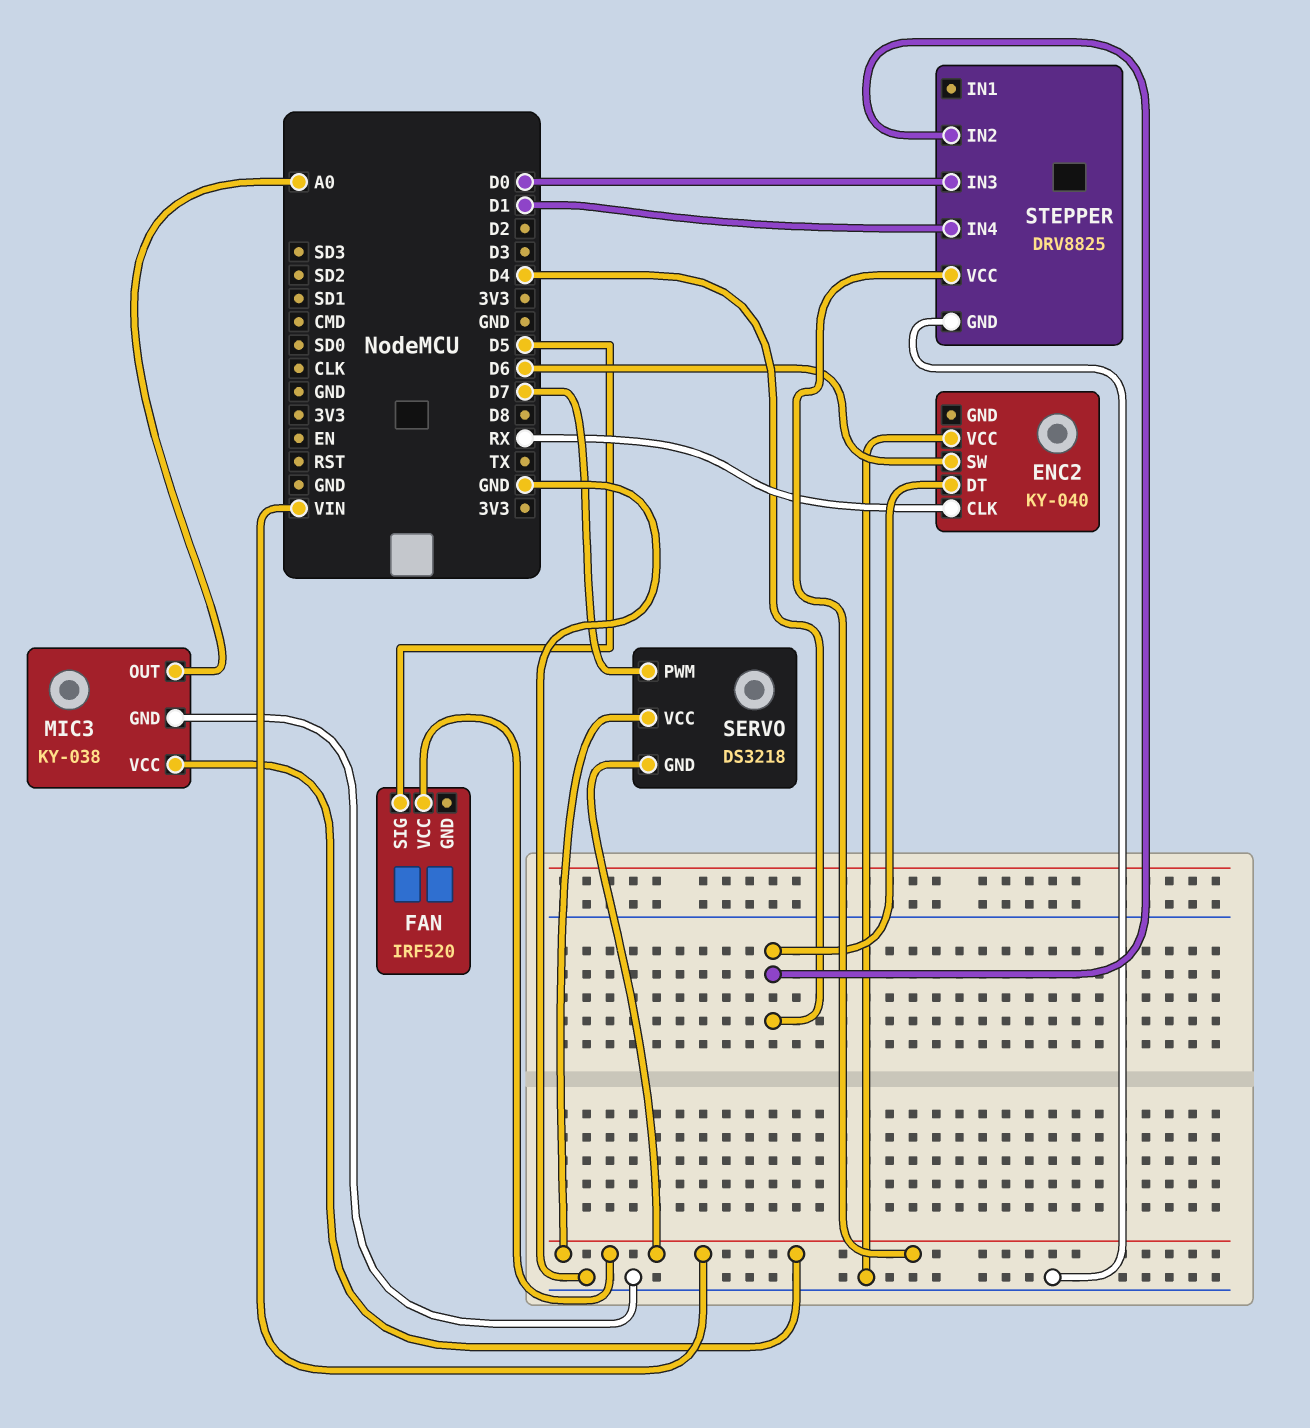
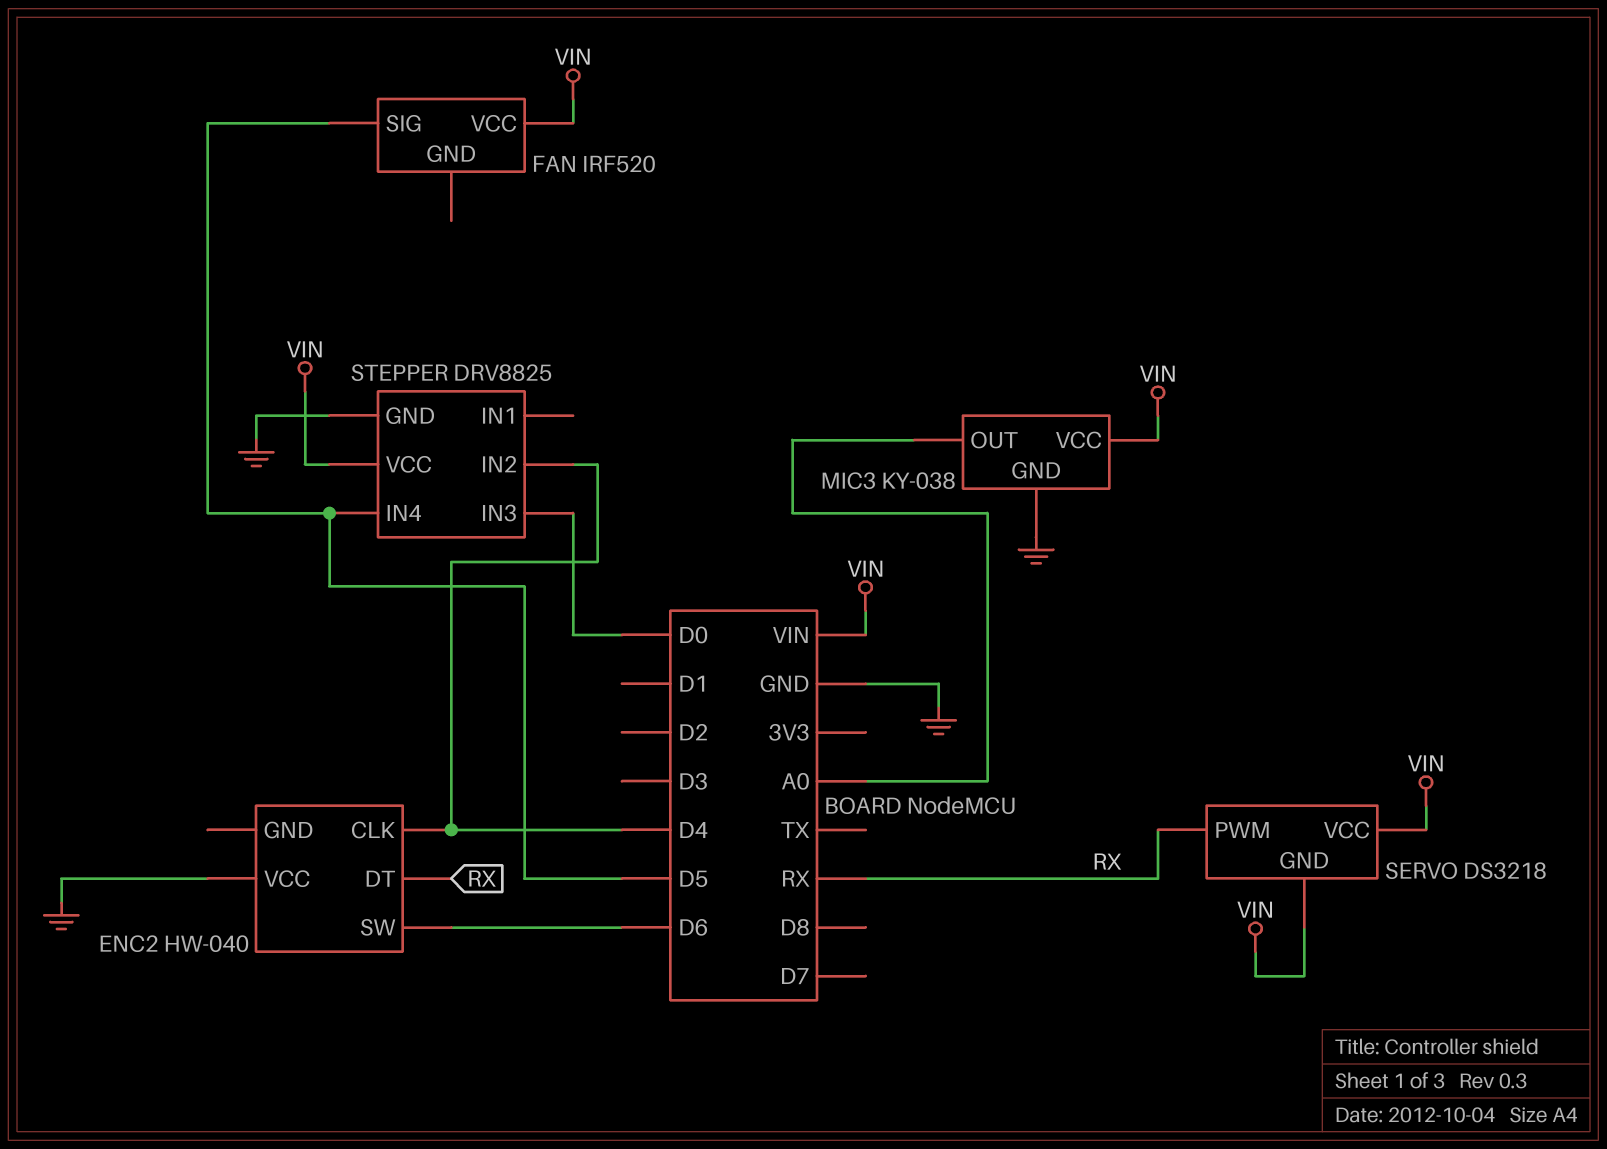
ENC2: KY-040 -> HW-040
ENC2 pin CLK: RX -> D4
ENC2 pin DT: D4 -> RX
SERVO pin PWM: D7 -> RX
STEPPER pin IN4: D1 -> D5

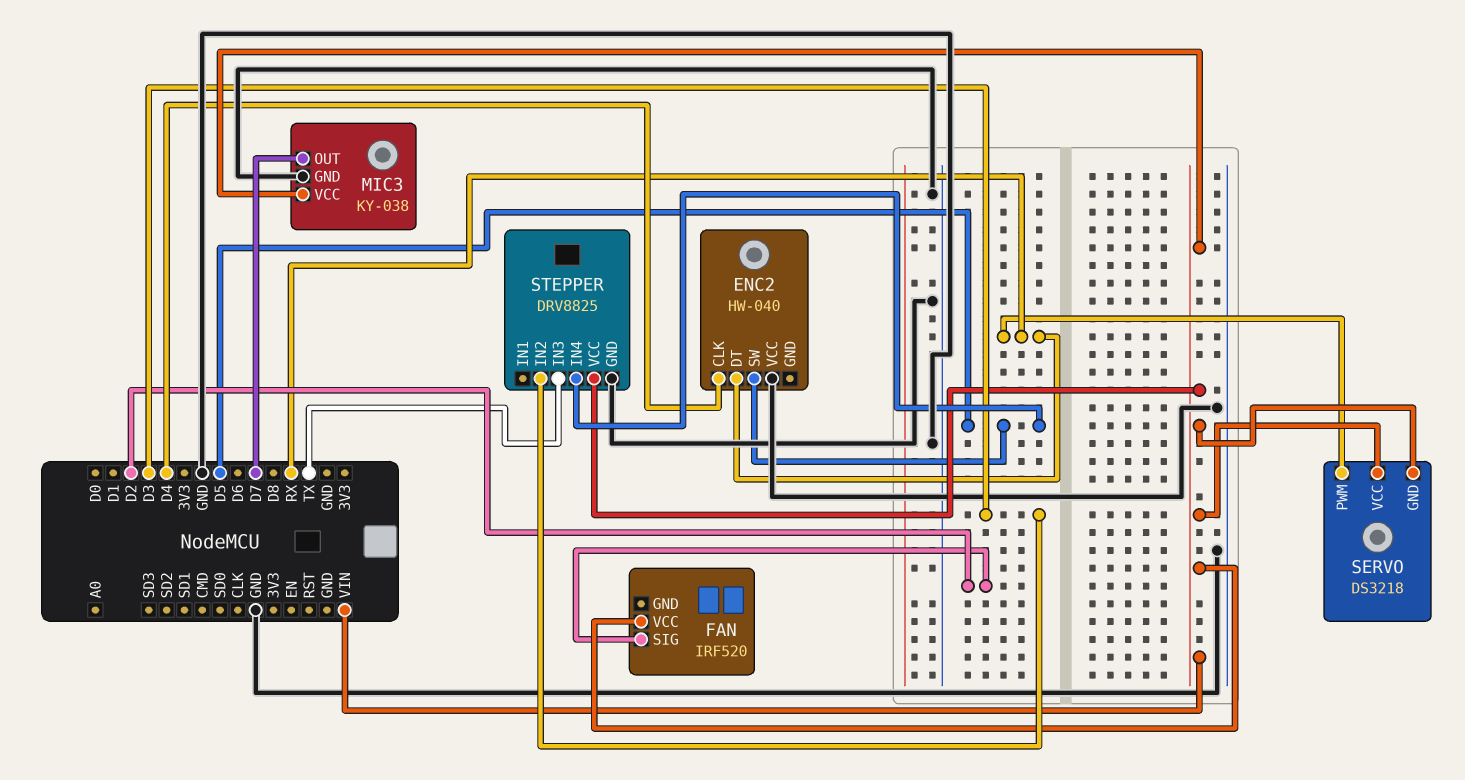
ENC2 pin SW: D6 -> D5
FAN pin SIG: D5 -> D2
MIC3 pin OUT: A0 -> D7
STEPPER pin IN2: D4 -> D3
STEPPER pin IN3: D0 -> TX

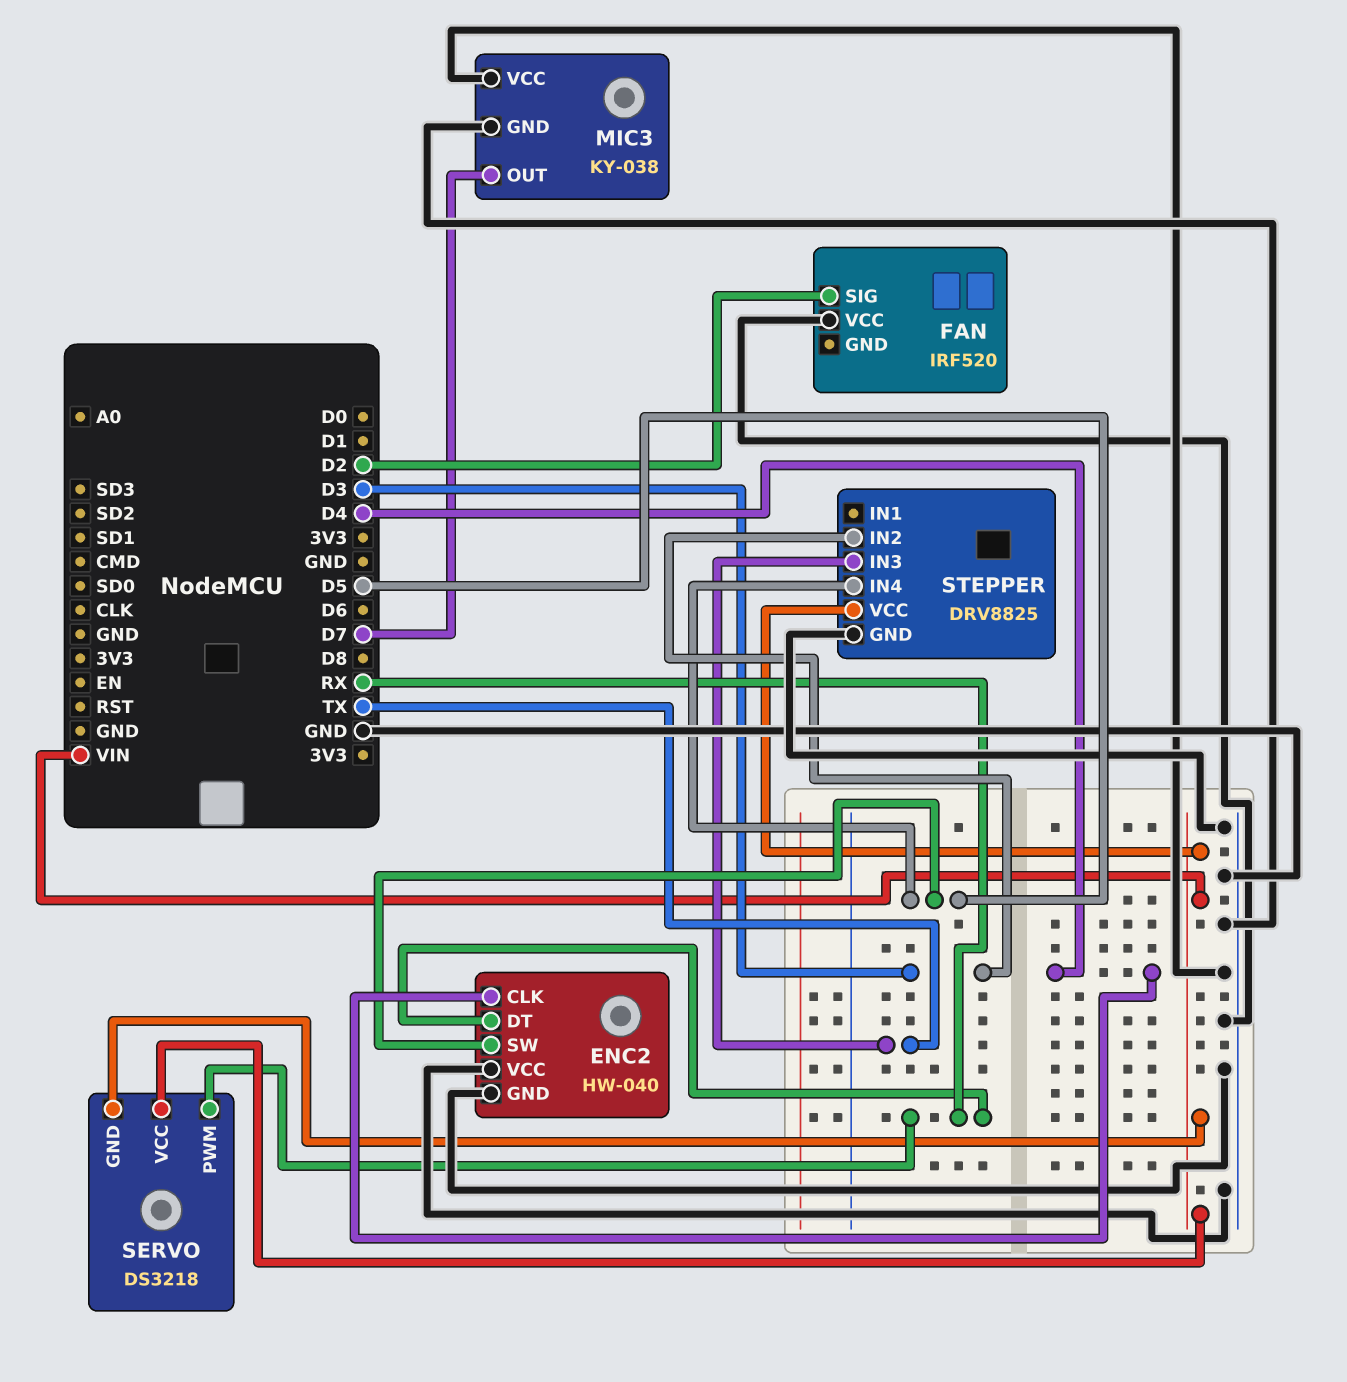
ENC2 pin GND: none -> GND
FAN pin VCC: VIN -> GND
MIC3 pin VCC: VIN -> GND

